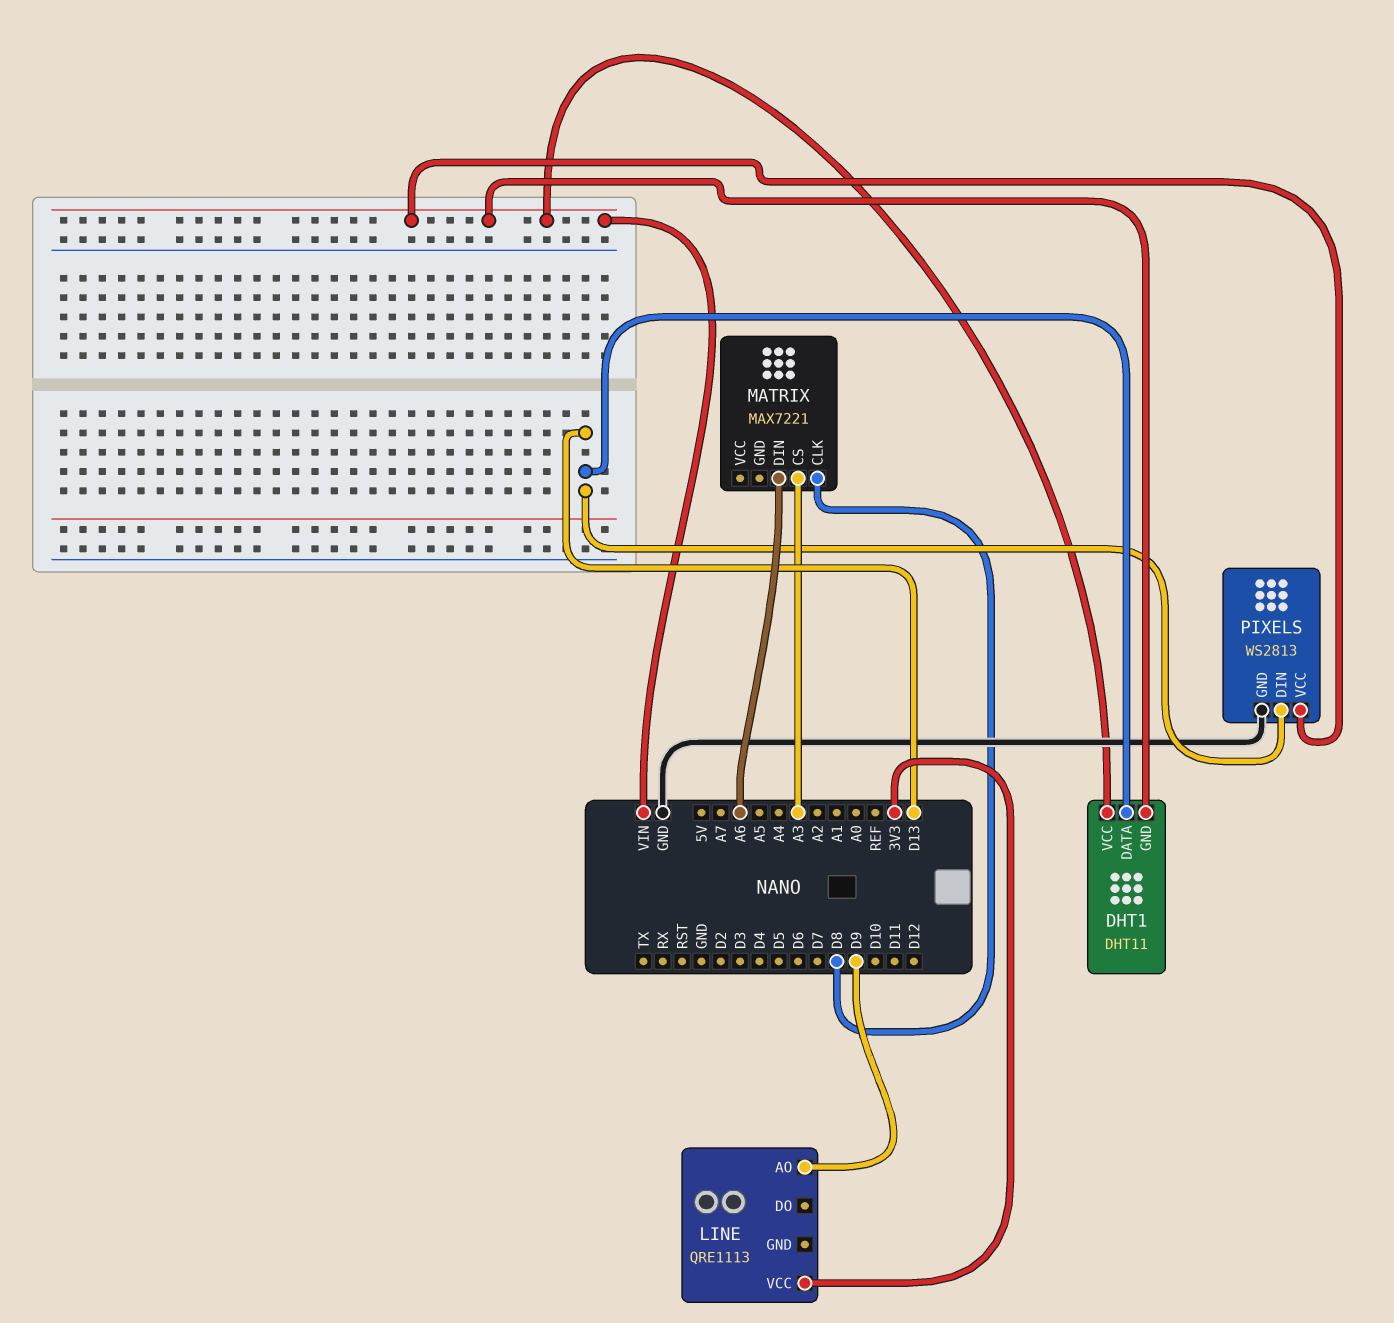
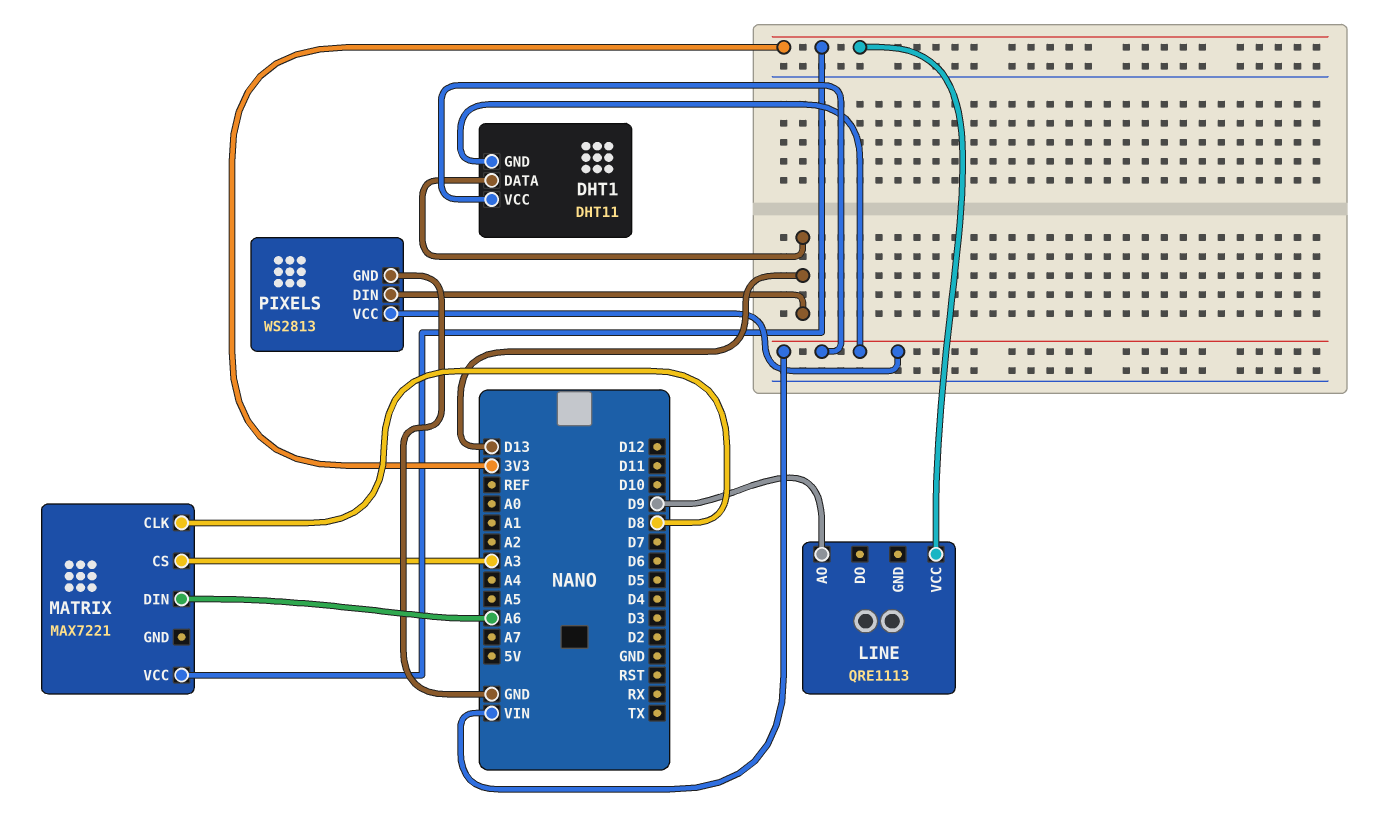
MATRIX pin VCC: none -> 3V3

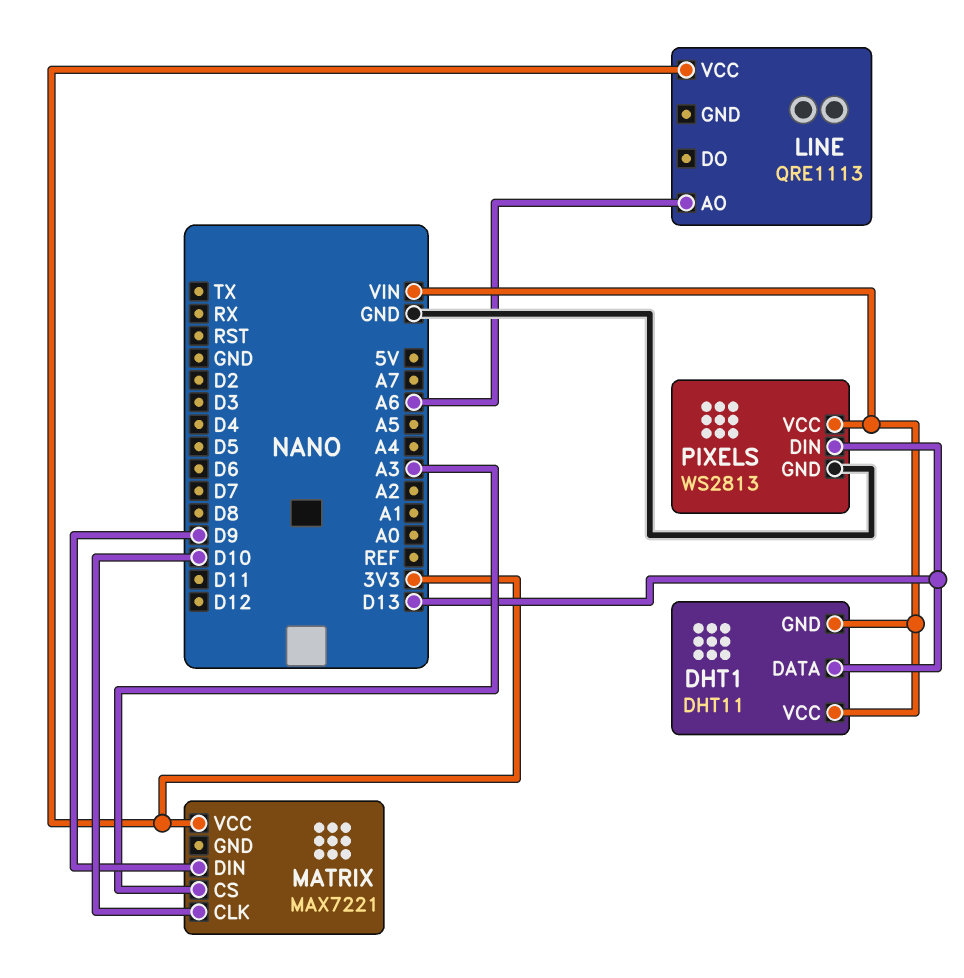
LINE pin AO: D9 -> A6
MATRIX pin CLK: D8 -> D10
MATRIX pin DIN: A6 -> D9

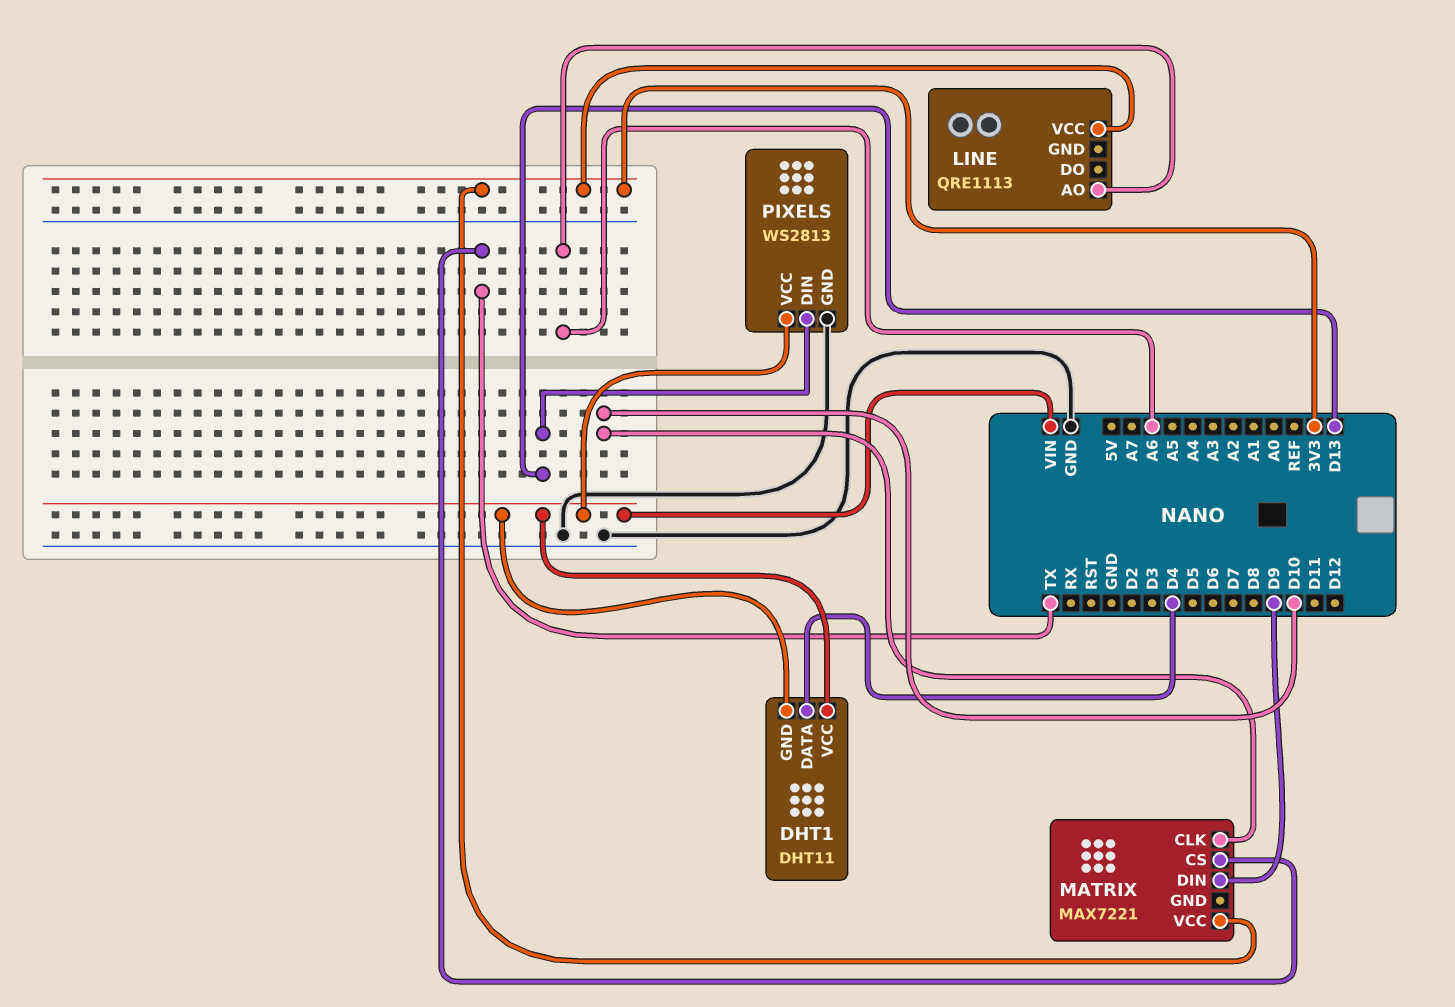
DHT1 pin DATA: D13 -> D4
MATRIX pin CS: A3 -> TX

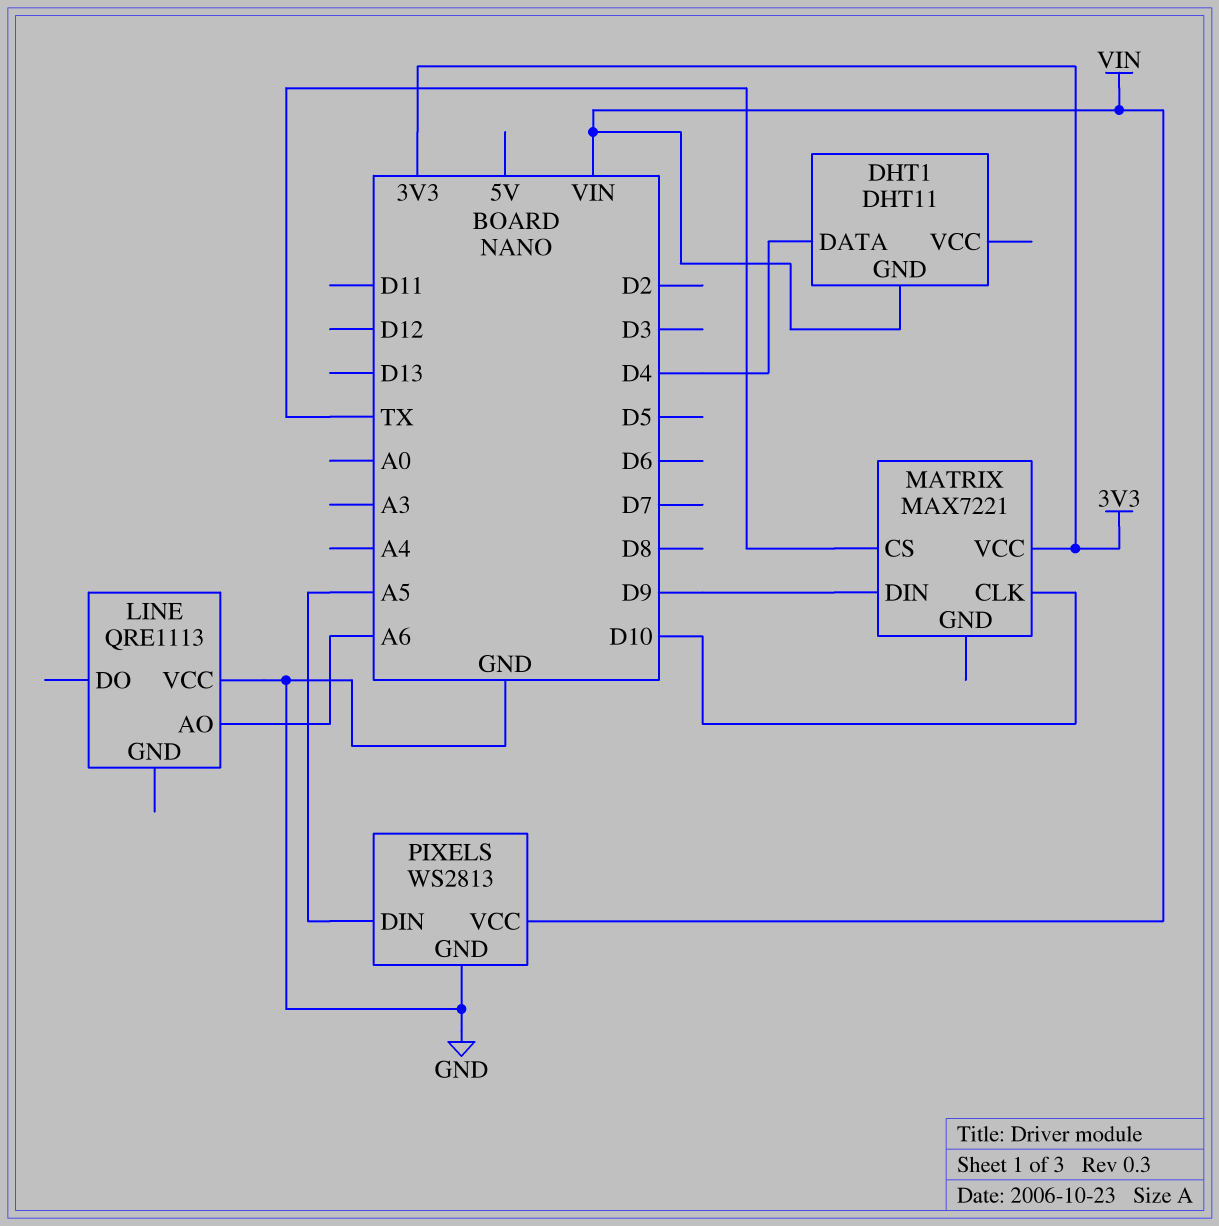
DHT1 pin VCC: VIN -> none
LINE pin VCC: 3V3 -> GND
PIXELS pin DIN: D13 -> A5

